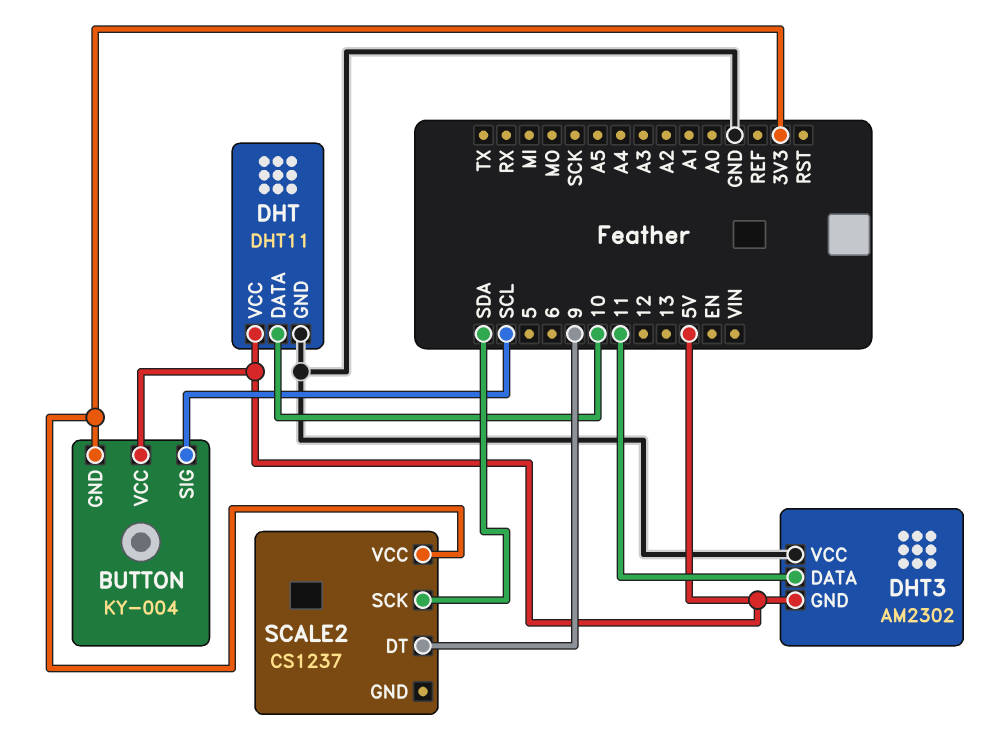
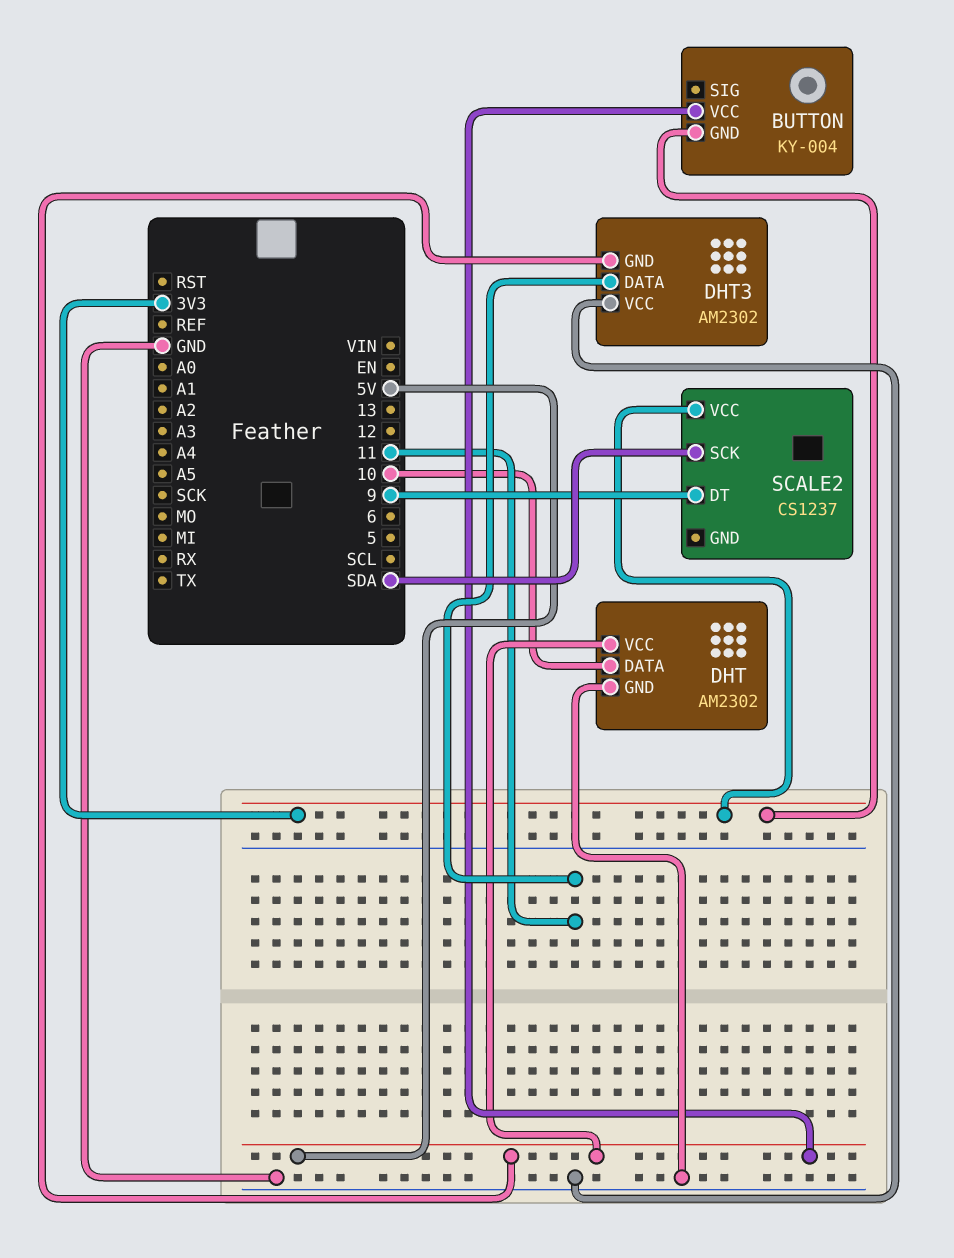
BUTTON pin SIG: SCL -> none
DHT: DHT11 -> AM2302

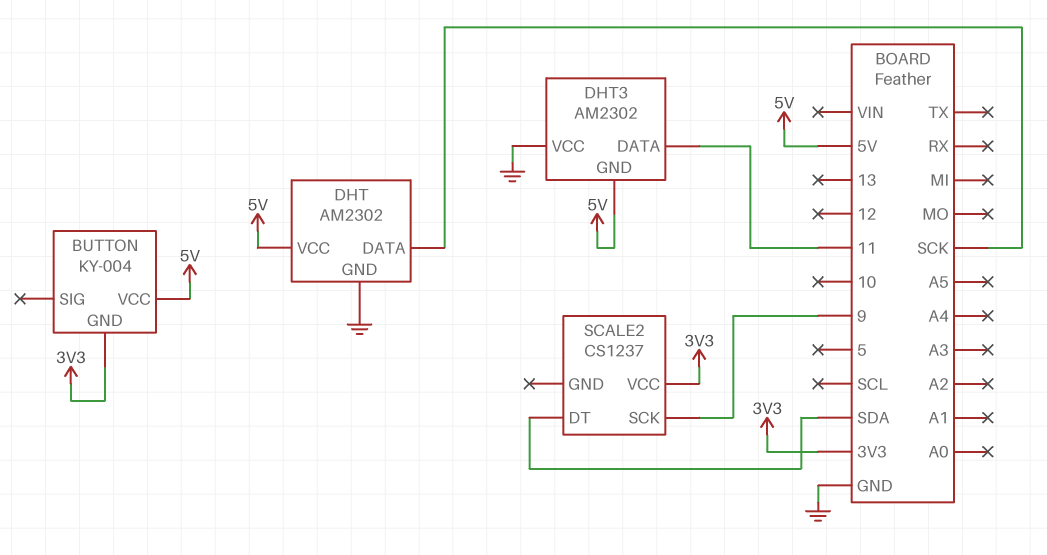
DHT pin DATA: 10 -> SCK
SCALE2 pin DT: 9 -> SDA
SCALE2 pin SCK: SDA -> 9

